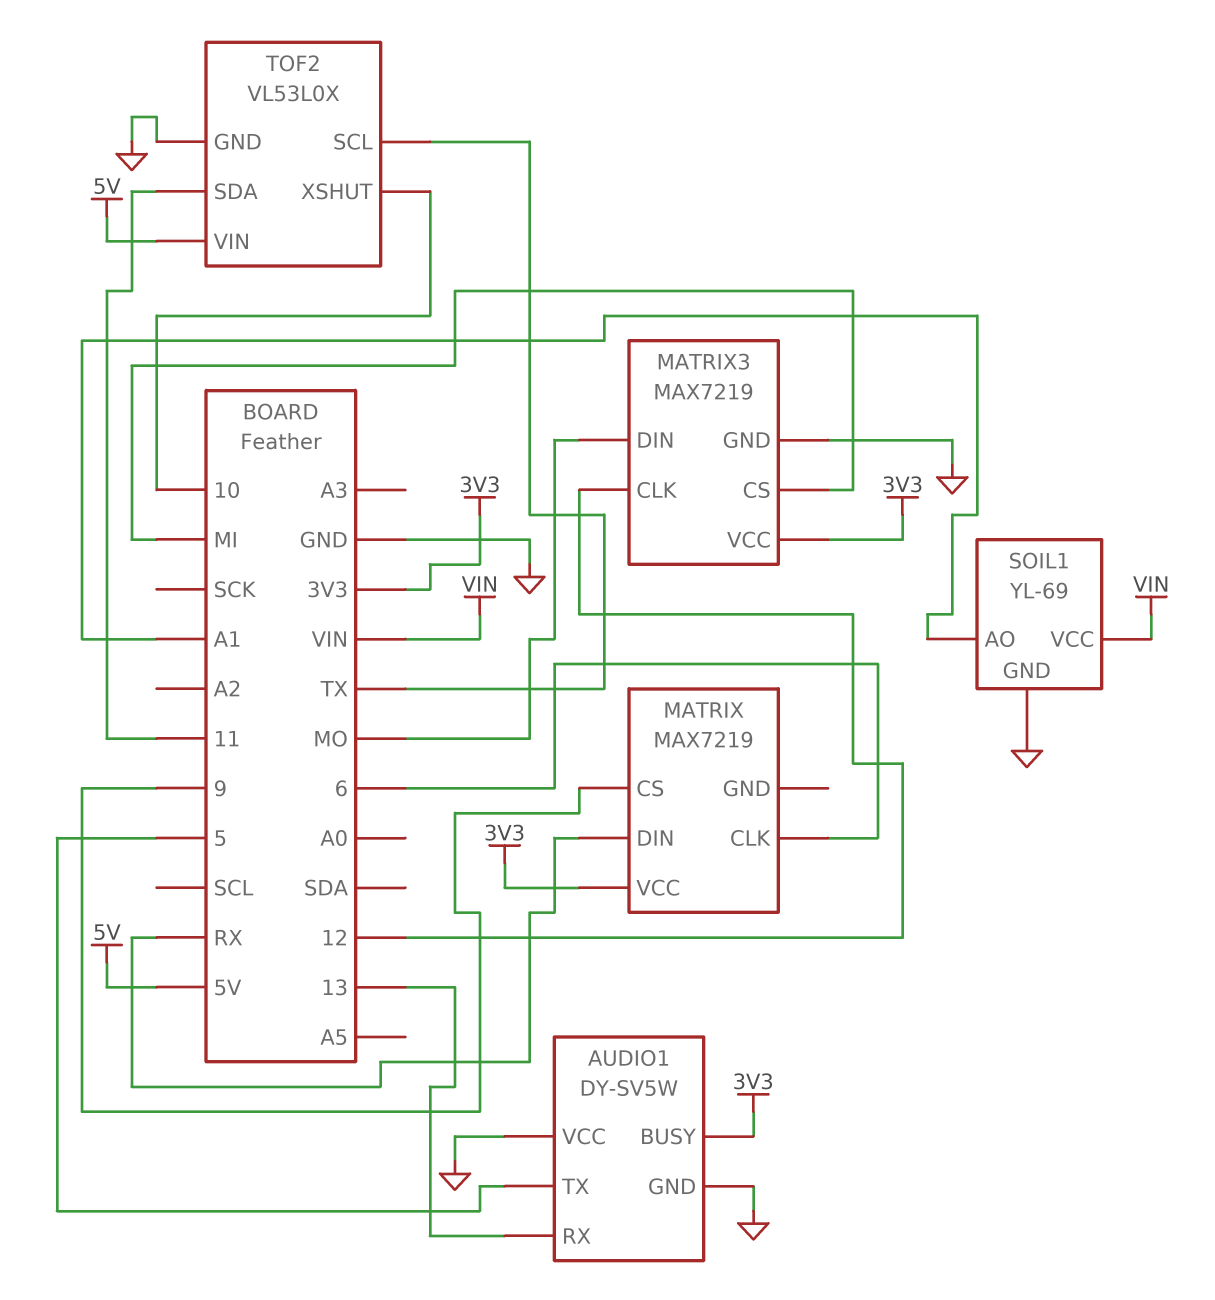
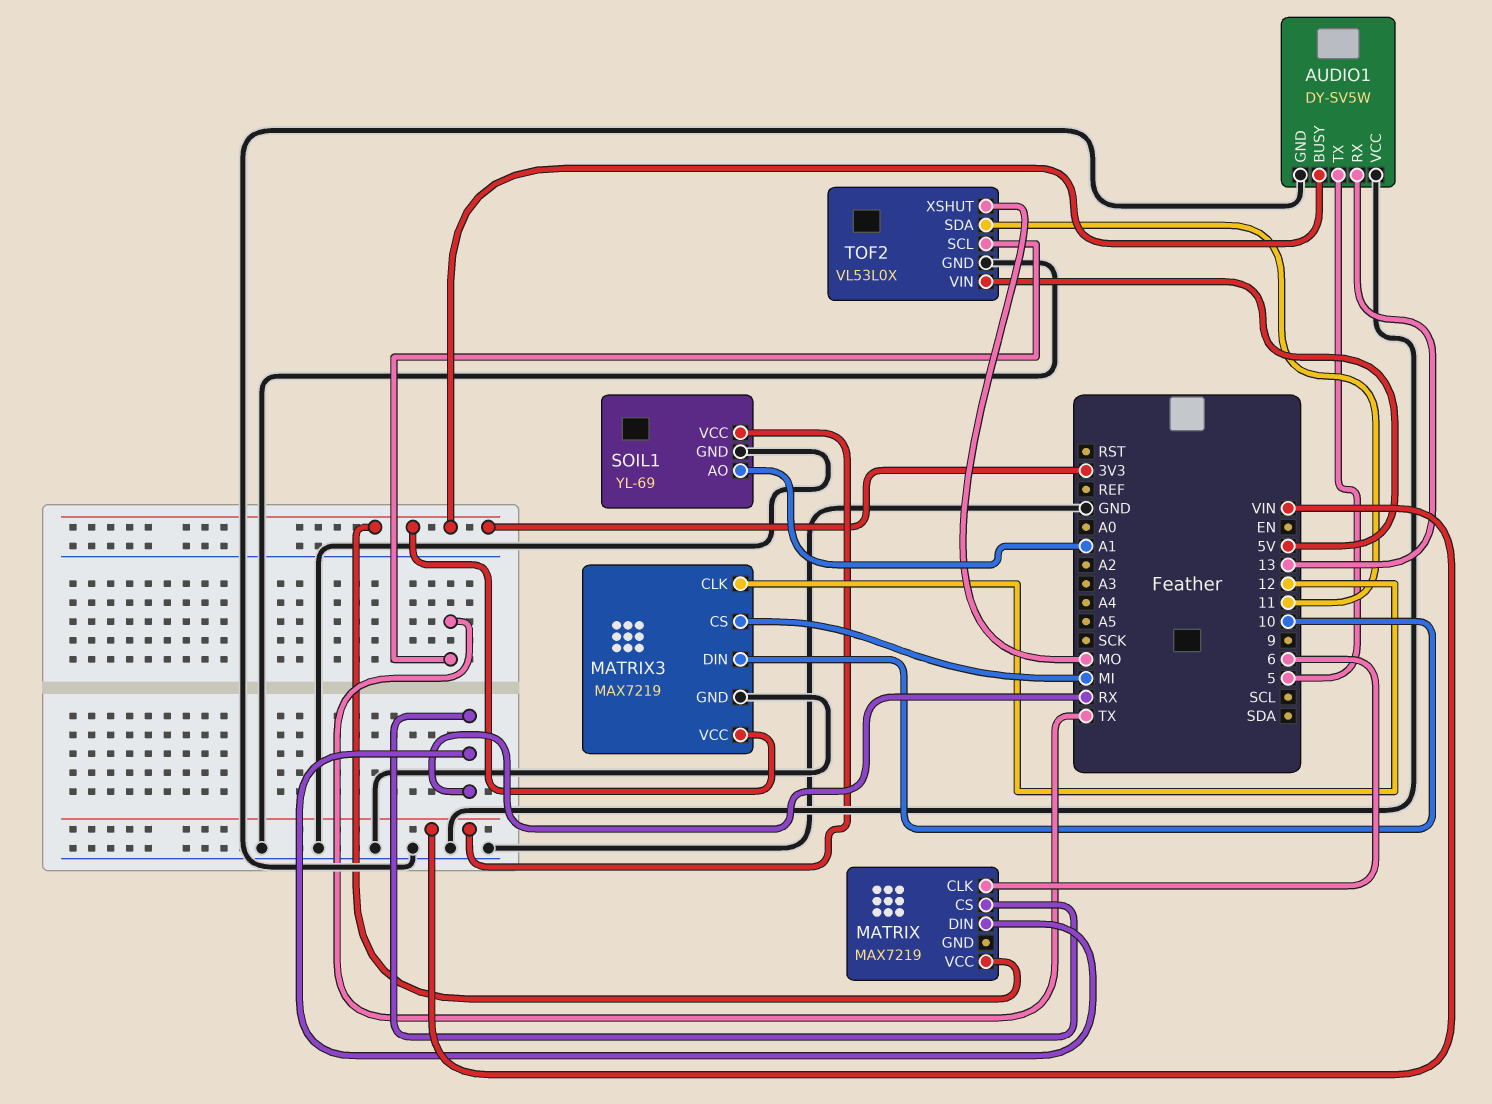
MATRIX pin CS: 9 -> RX
MATRIX3 pin DIN: MO -> 10
TOF2 pin XSHUT: 10 -> MO

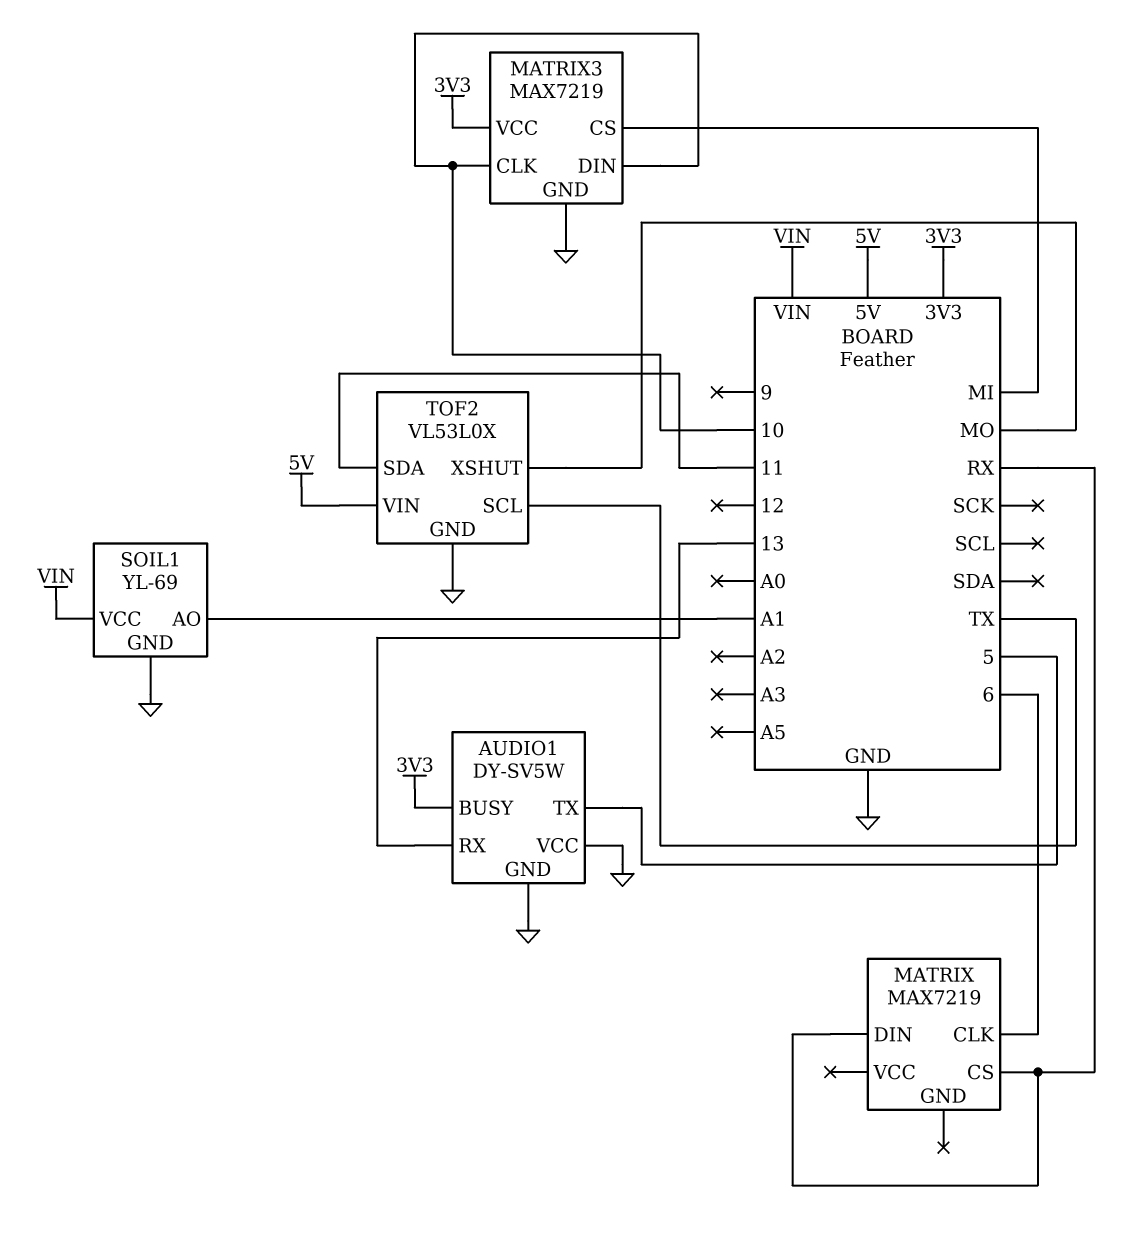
MATRIX pin VCC: 3V3 -> none
MATRIX3 pin CLK: 12 -> 10

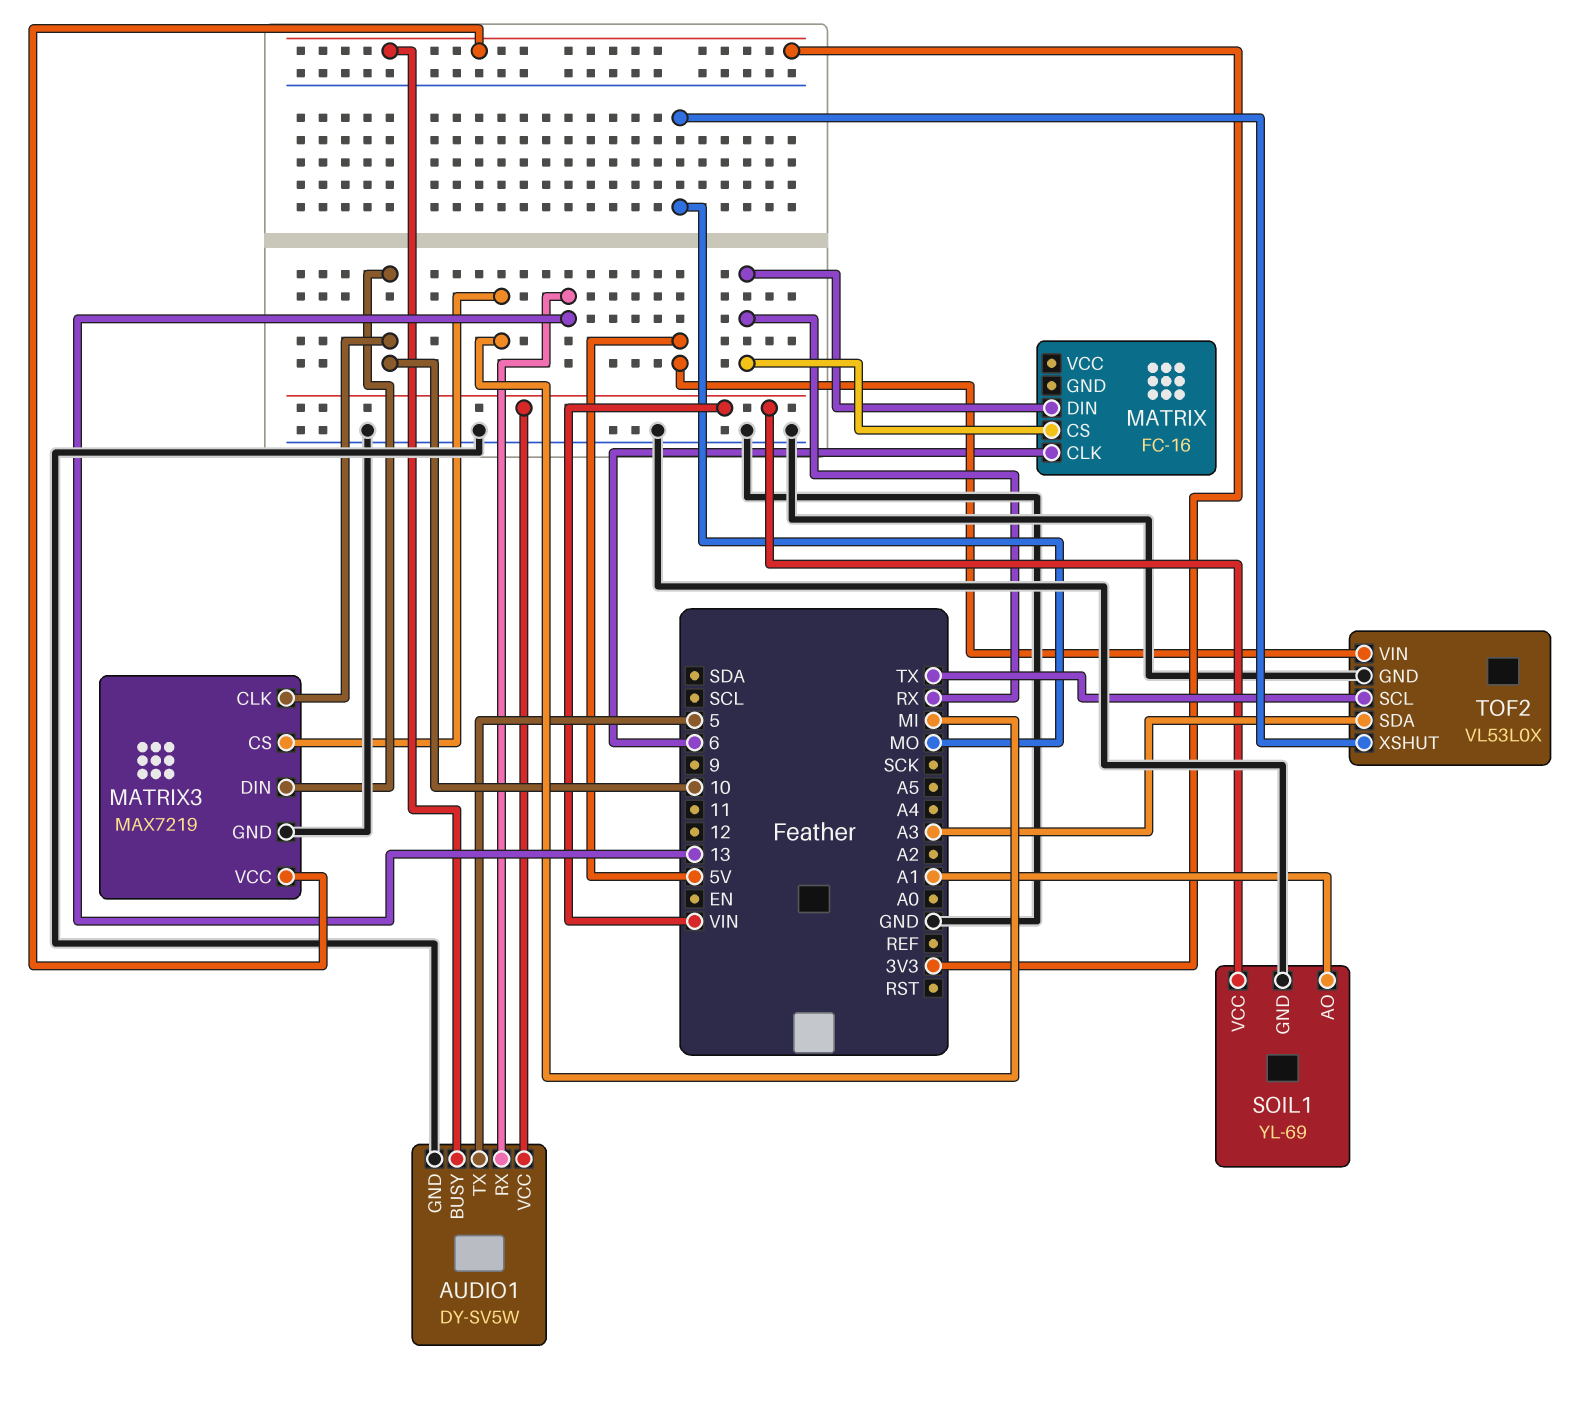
AUDIO1 pin VCC: GND -> VIN
MATRIX: MAX7219 -> FC-16
TOF2 pin SDA: 11 -> A3

